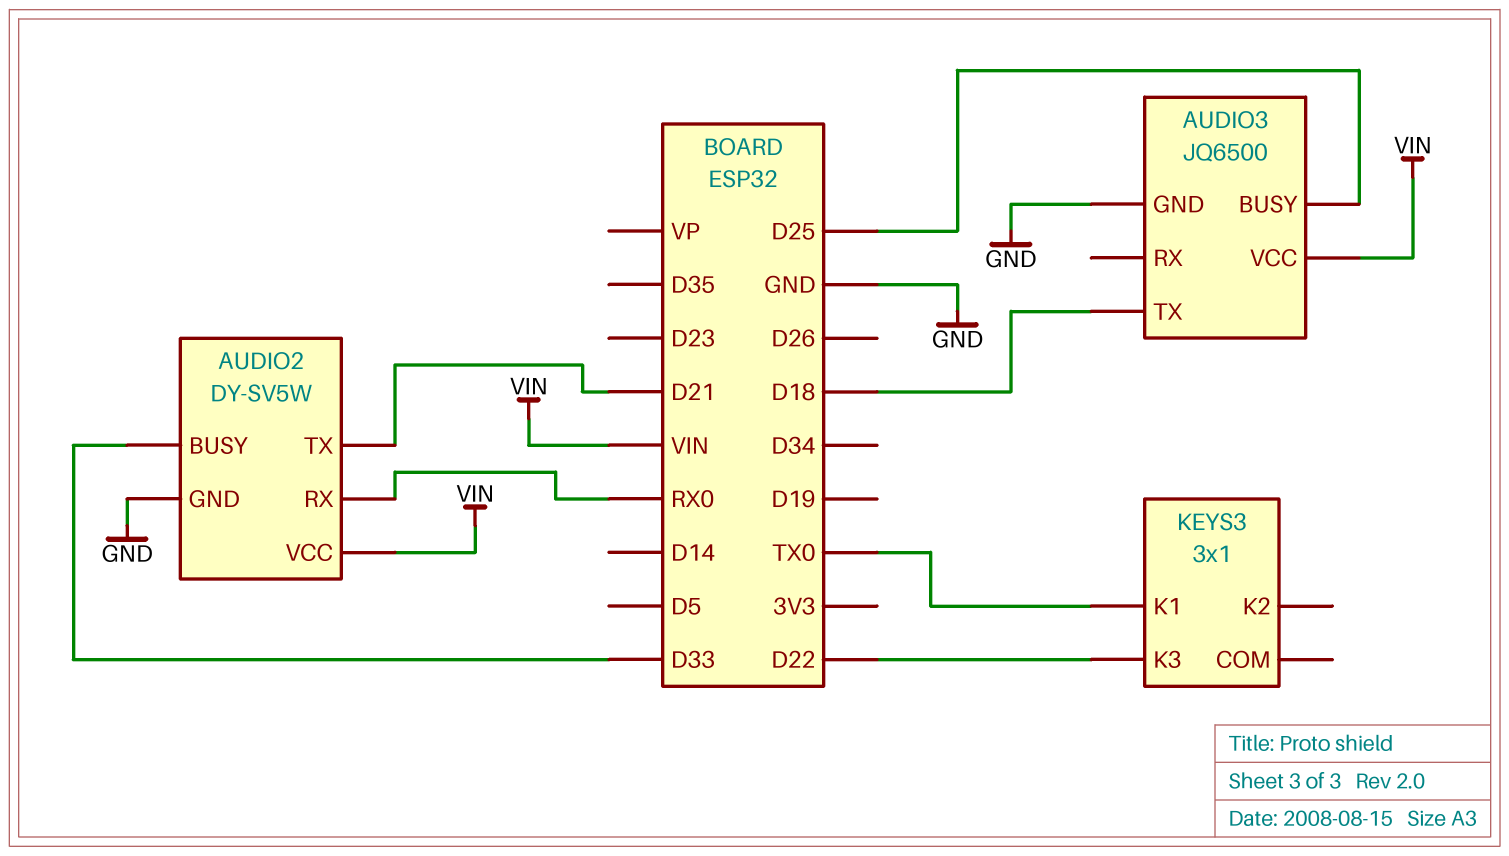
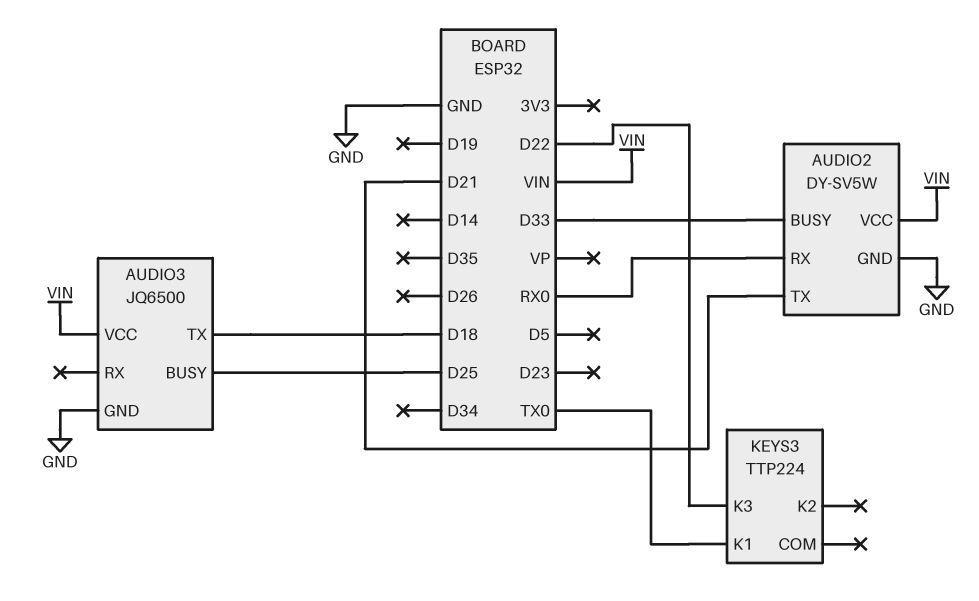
KEYS3: 3x1 -> TTP224

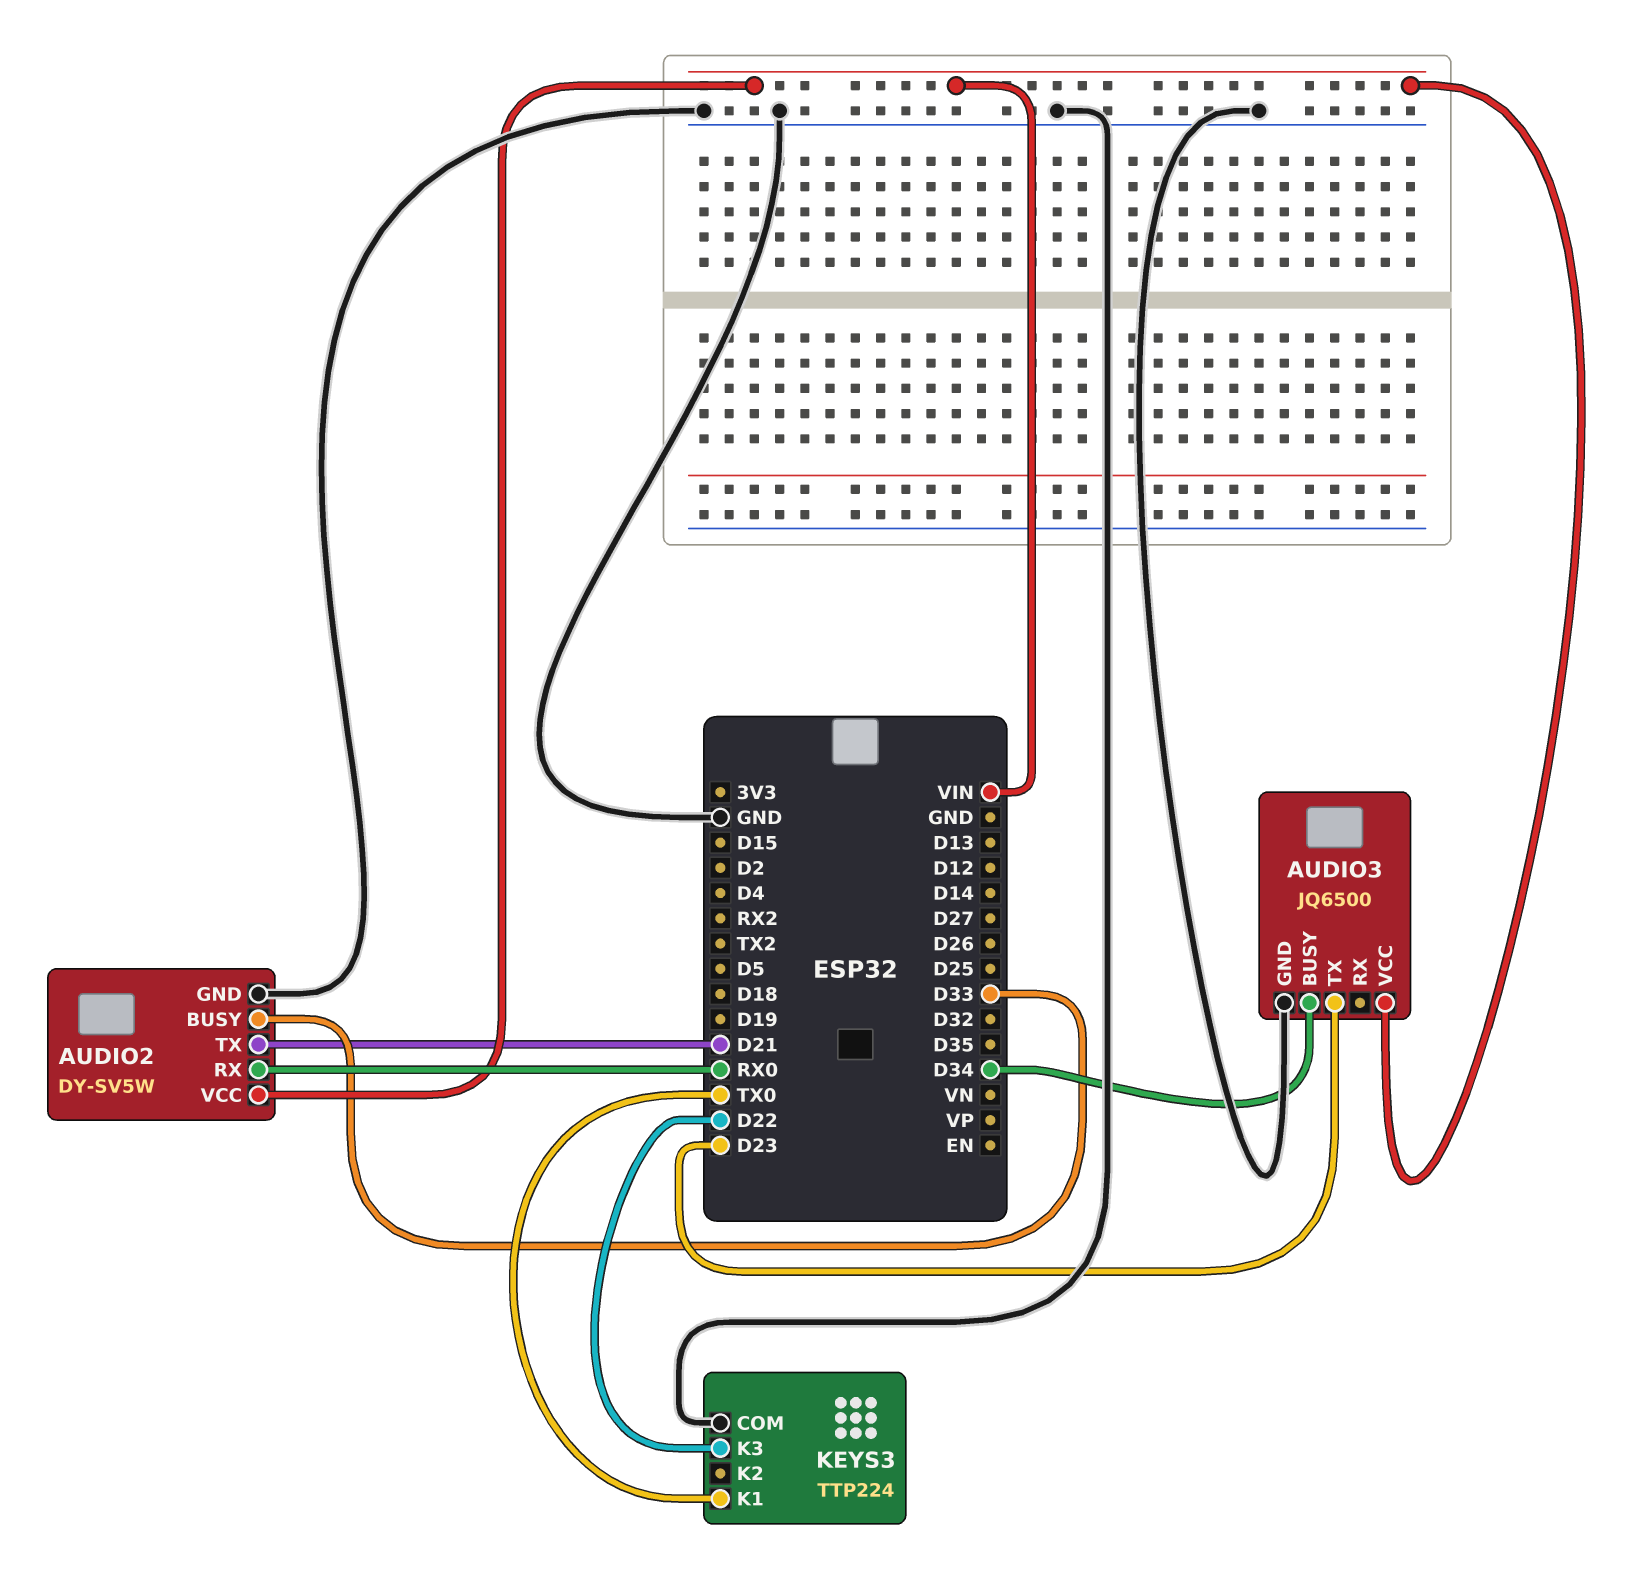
AUDIO3 pin BUSY: D25 -> D34
AUDIO3 pin TX: D18 -> D23
KEYS3 pin COM: none -> GND

